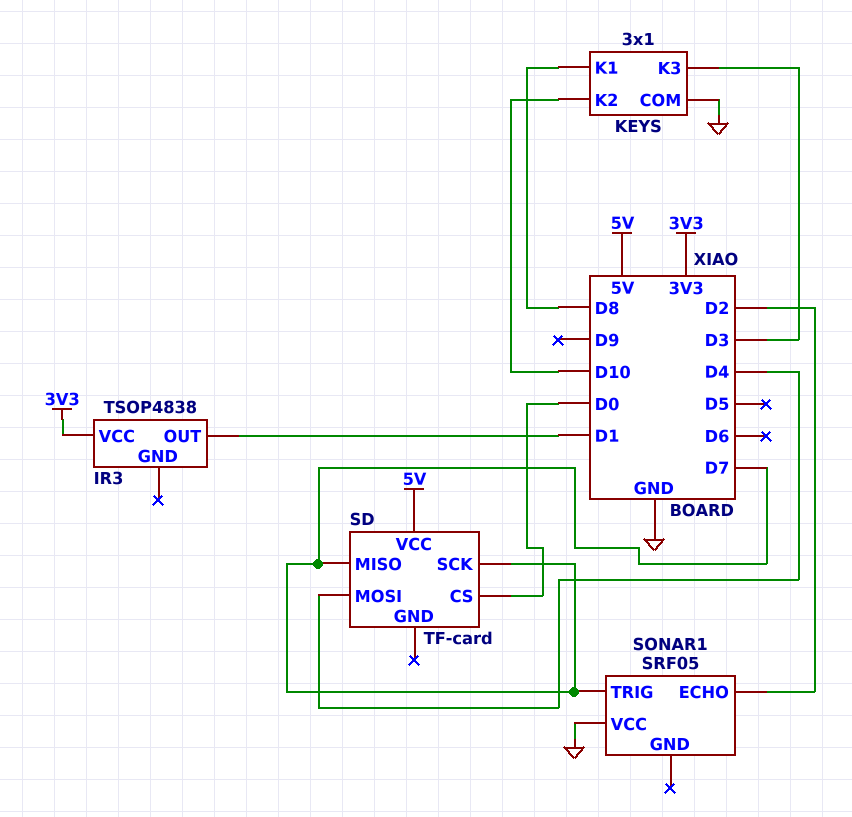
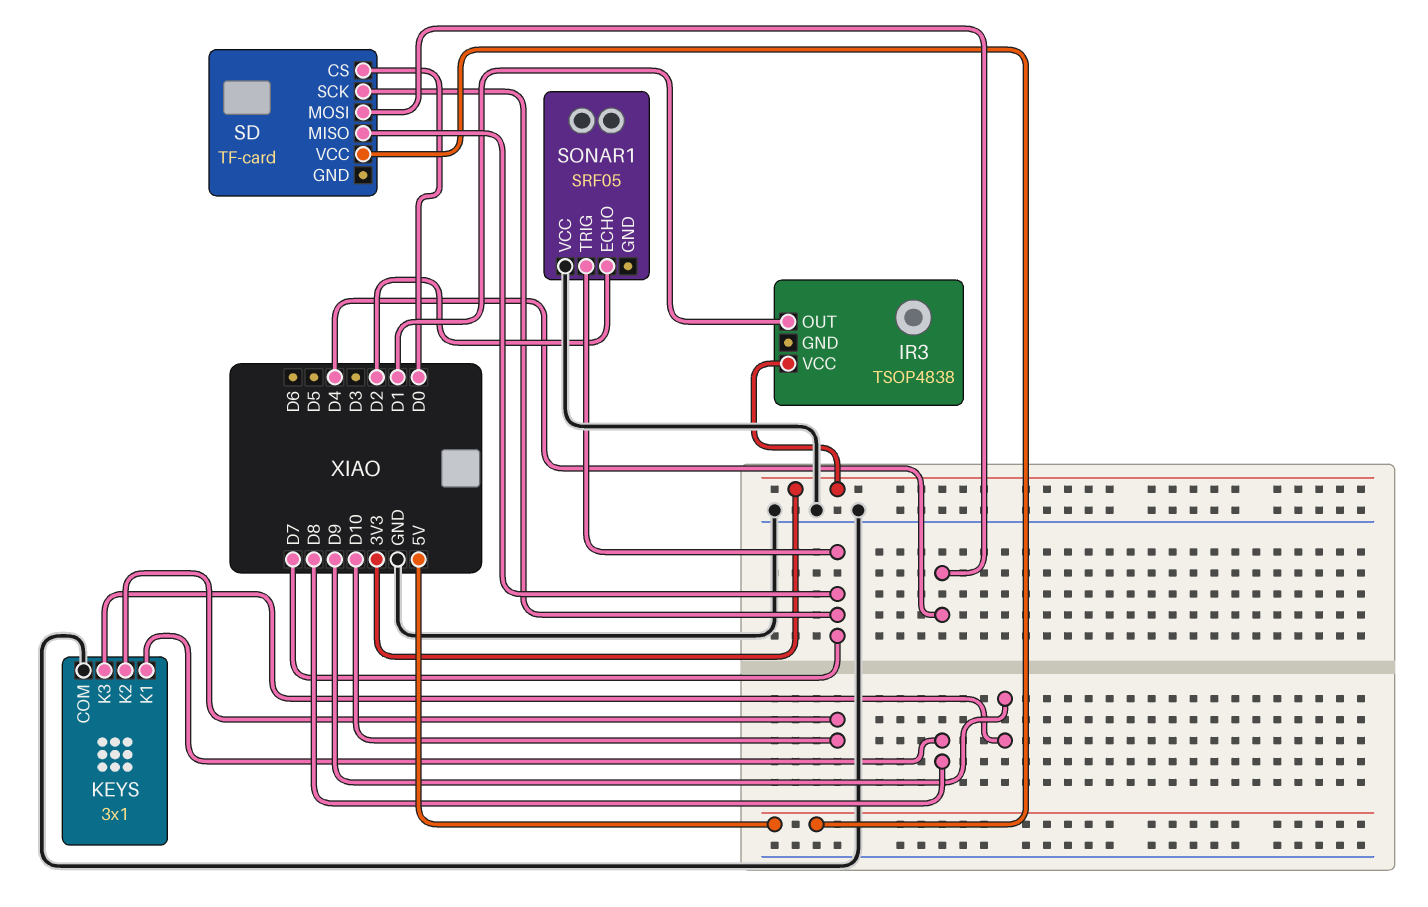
KEYS pin K3: D3 -> D9

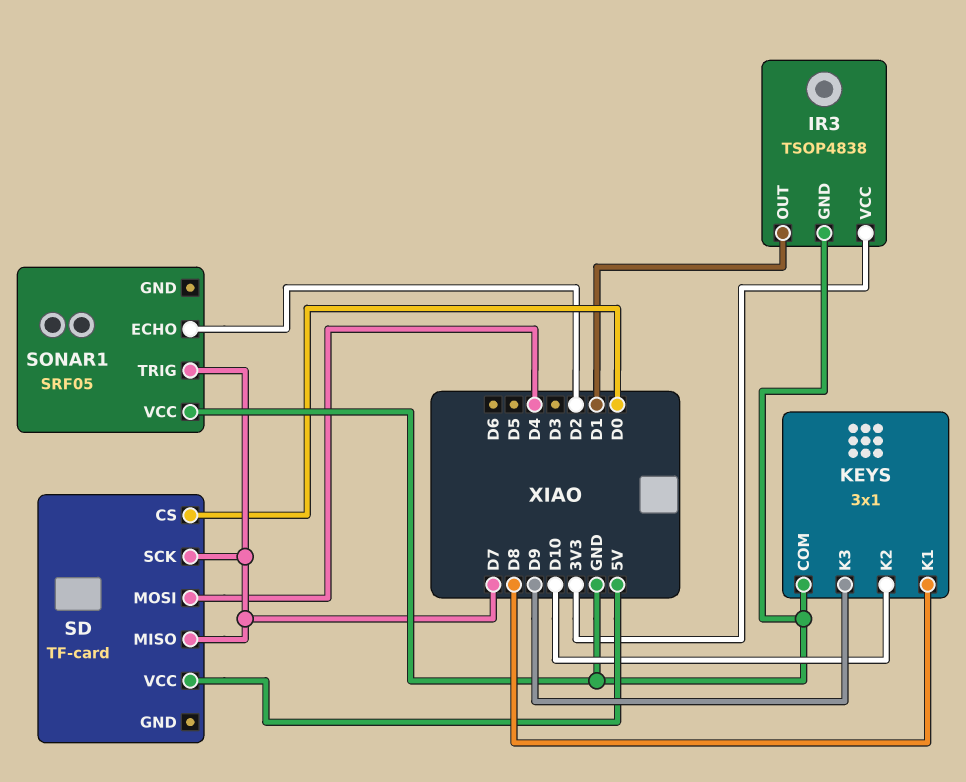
IR3 pin GND: none -> GND

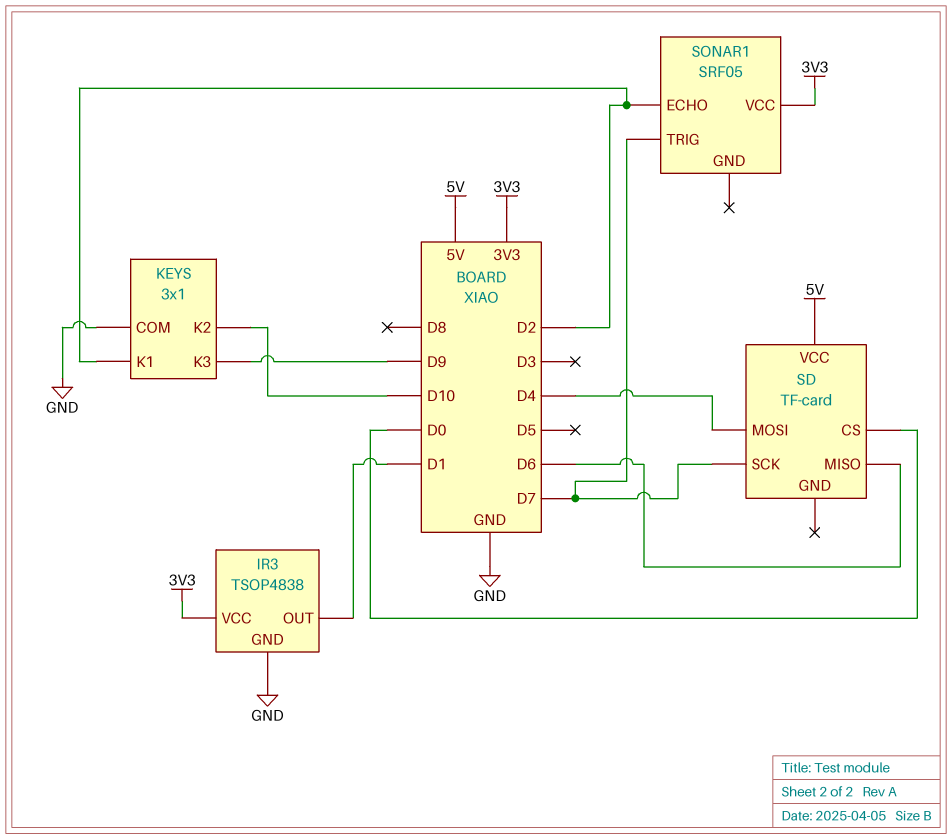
KEYS pin K1: D8 -> D2
SD pin MISO: D7 -> D6
SONAR1 pin VCC: GND -> 3V3

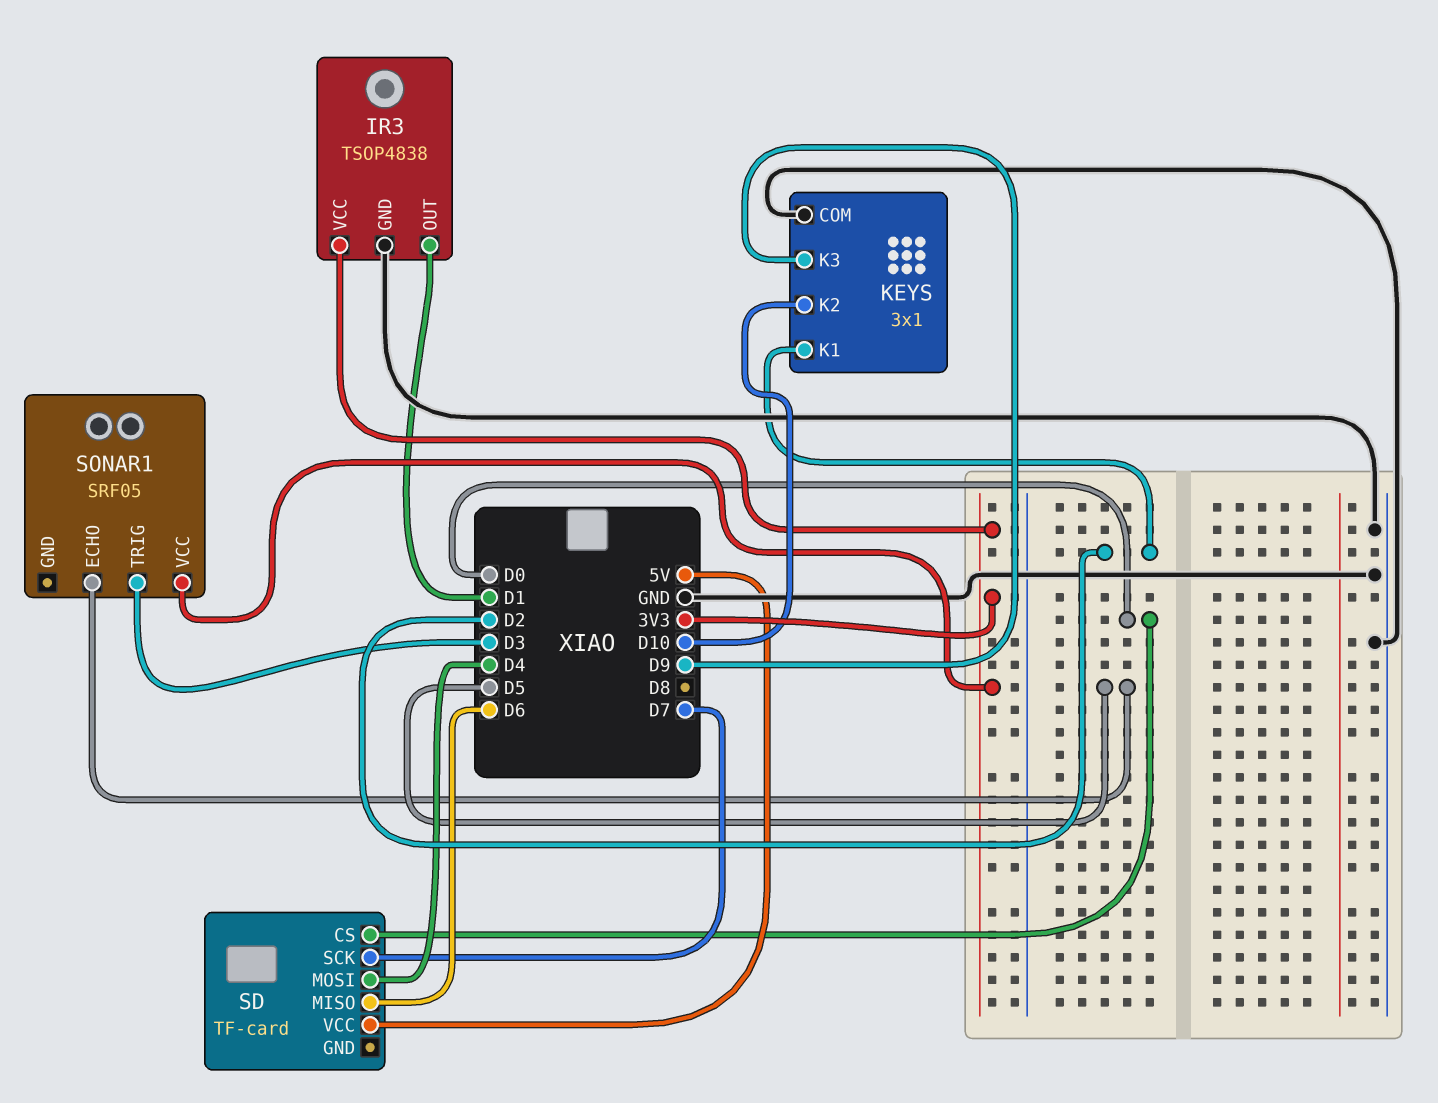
SONAR1 pin ECHO: D2 -> D5
SONAR1 pin TRIG: D7 -> D3

